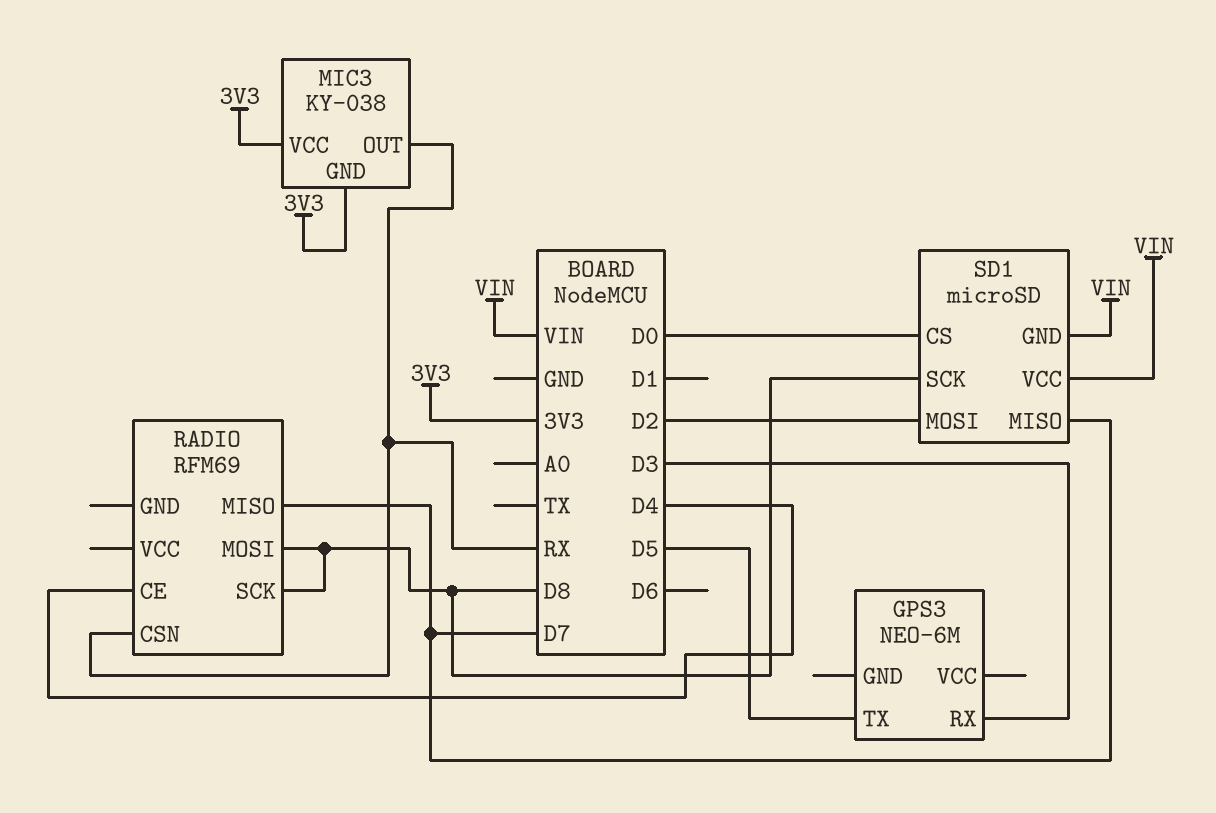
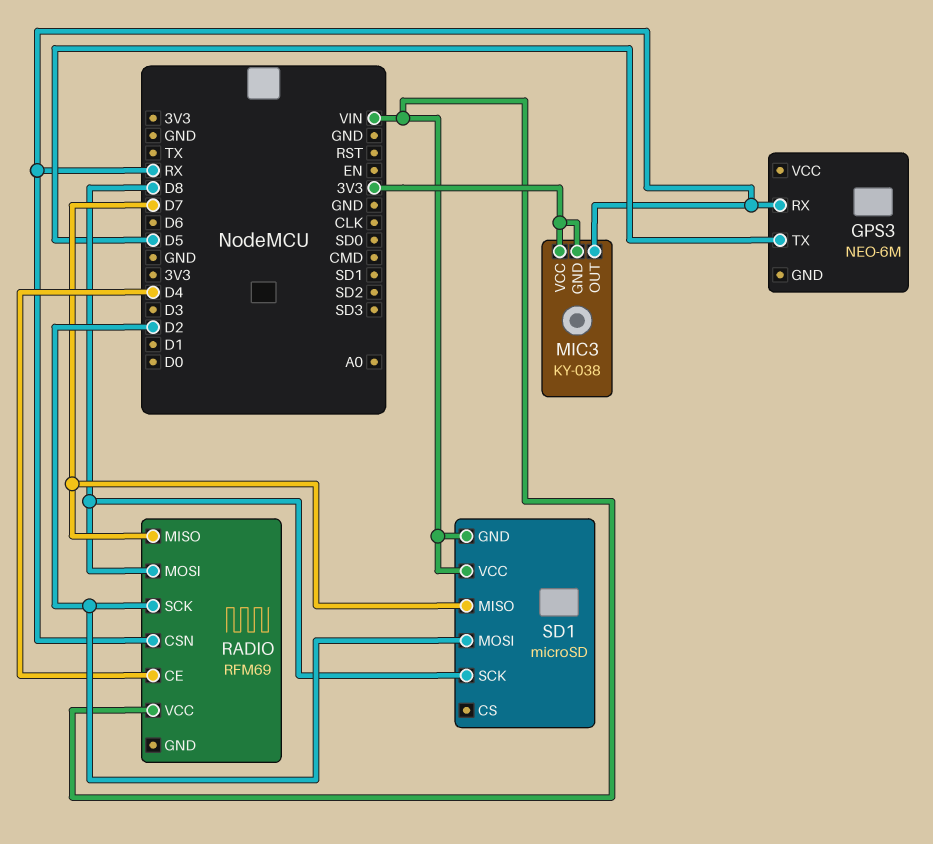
GPS3 pin RX: D3 -> RX
RADIO pin SCK: D8 -> D2
RADIO pin VCC: none -> VIN
SD1 pin CS: D0 -> none

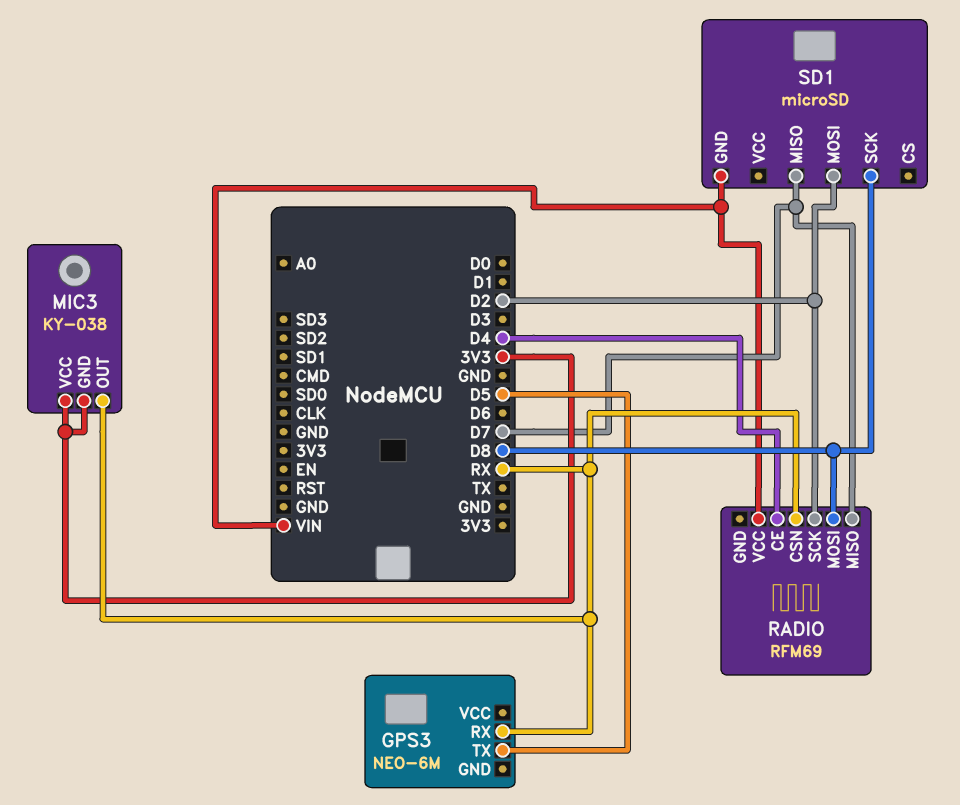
SD1 pin VCC: VIN -> none

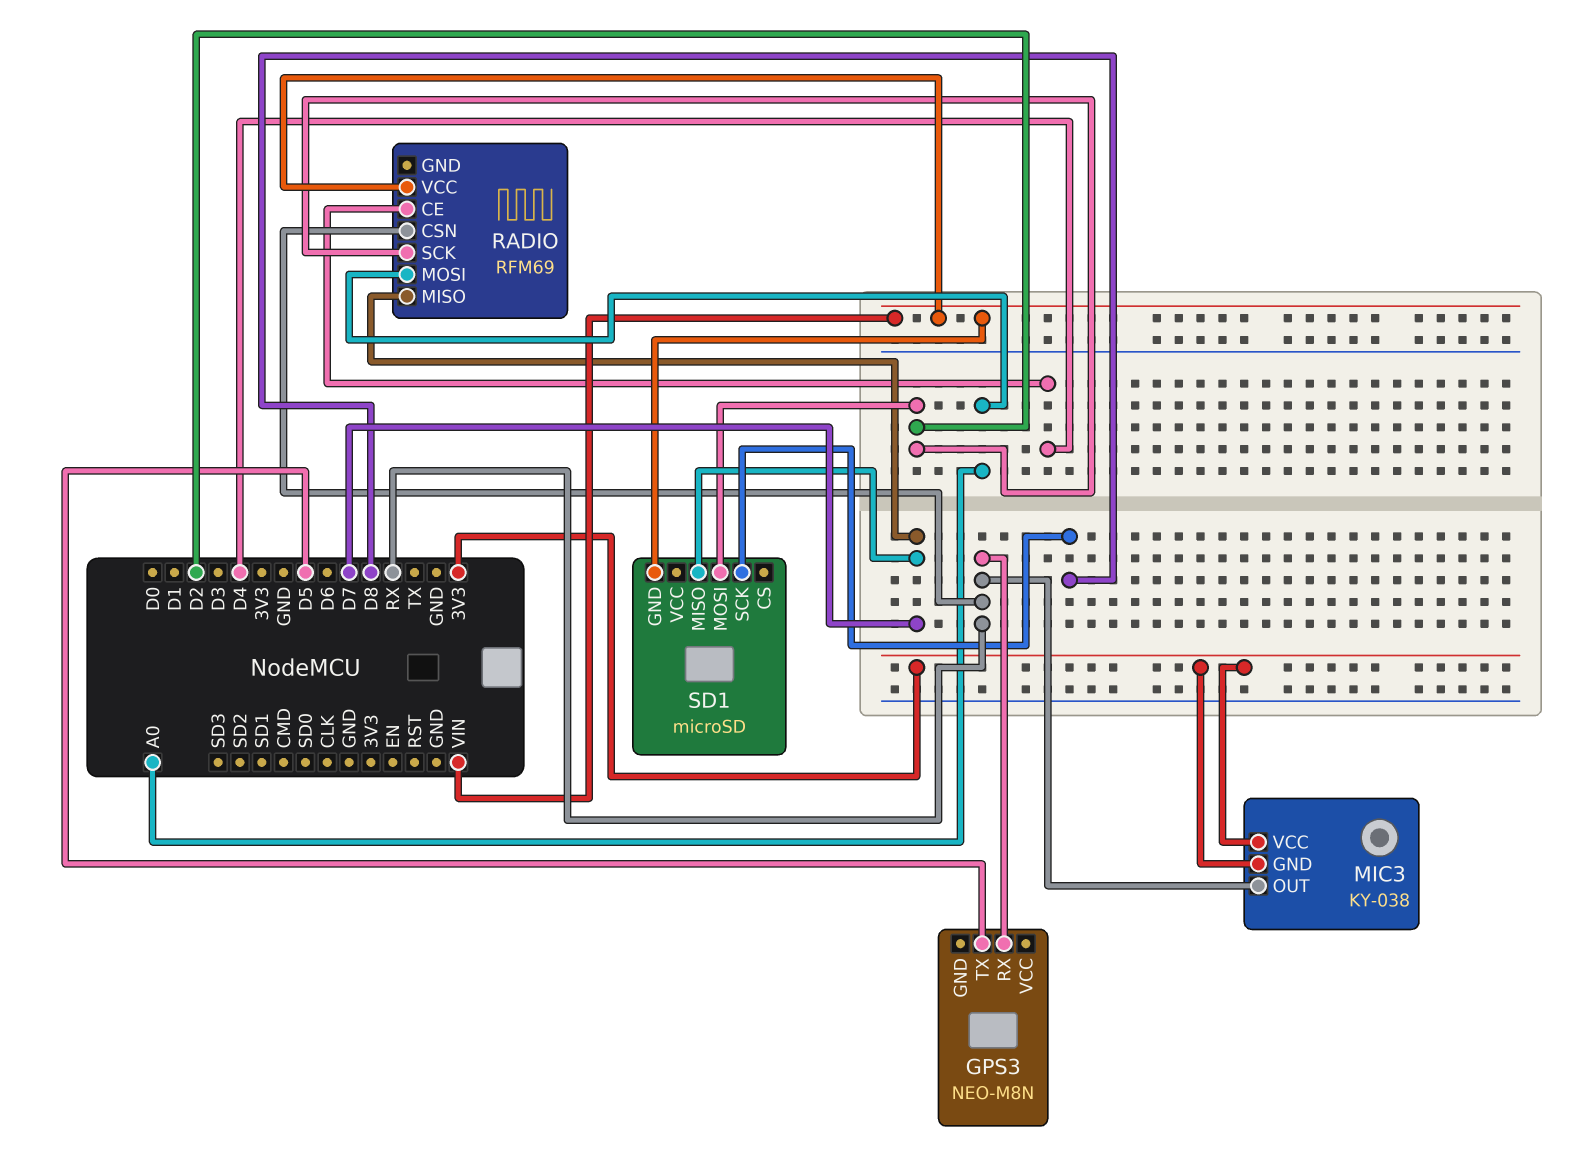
GPS3: NEO-6M -> NEO-M8N
RADIO pin MOSI: D8 -> A0

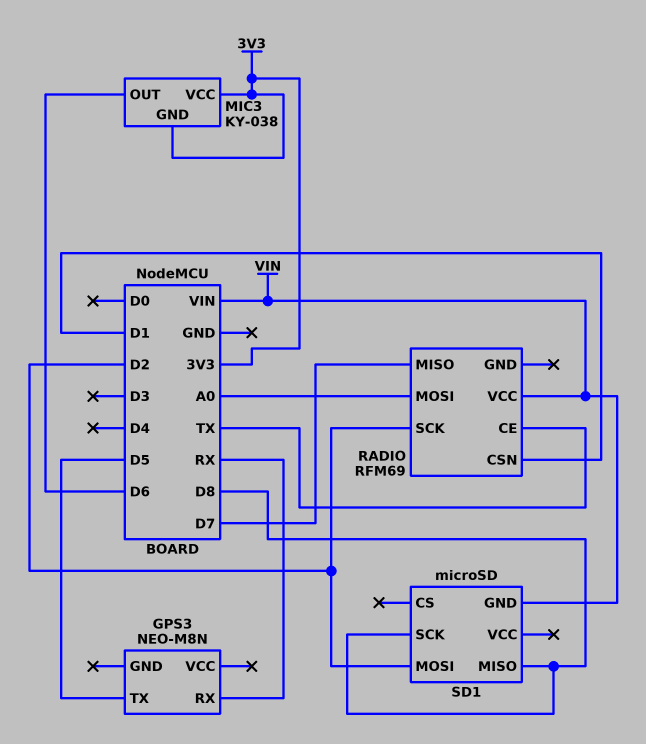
MIC3 pin OUT: RX -> D6
RADIO pin CE: D4 -> TX
RADIO pin CSN: RX -> D1
SD1 pin MISO: D7 -> D8

